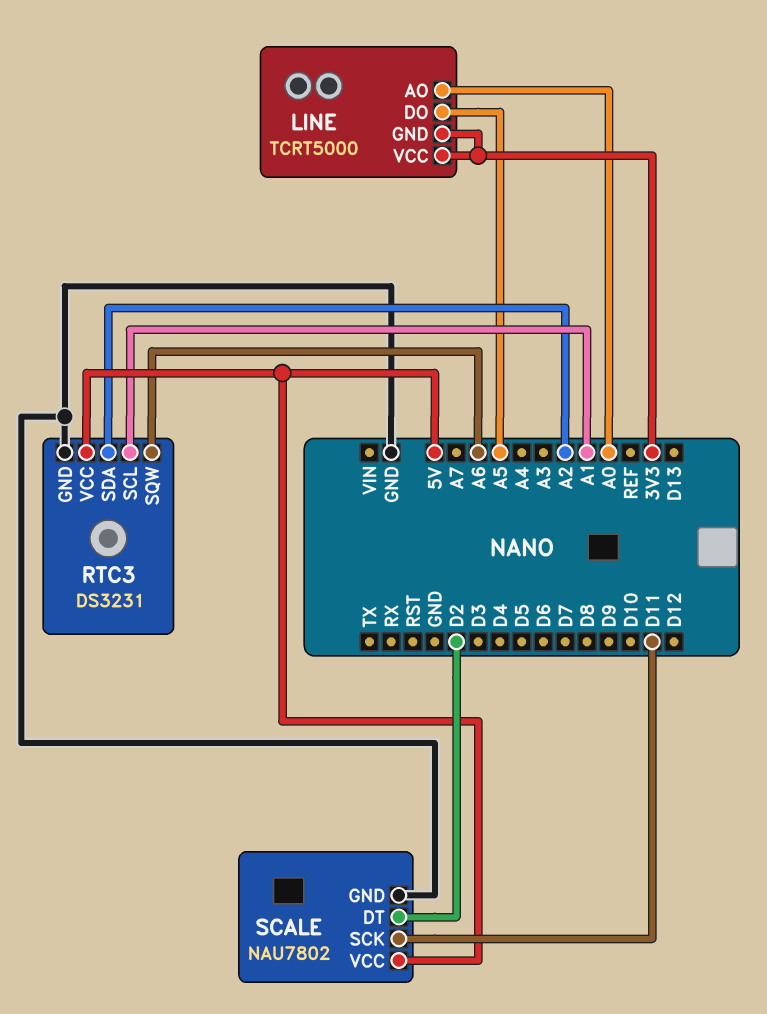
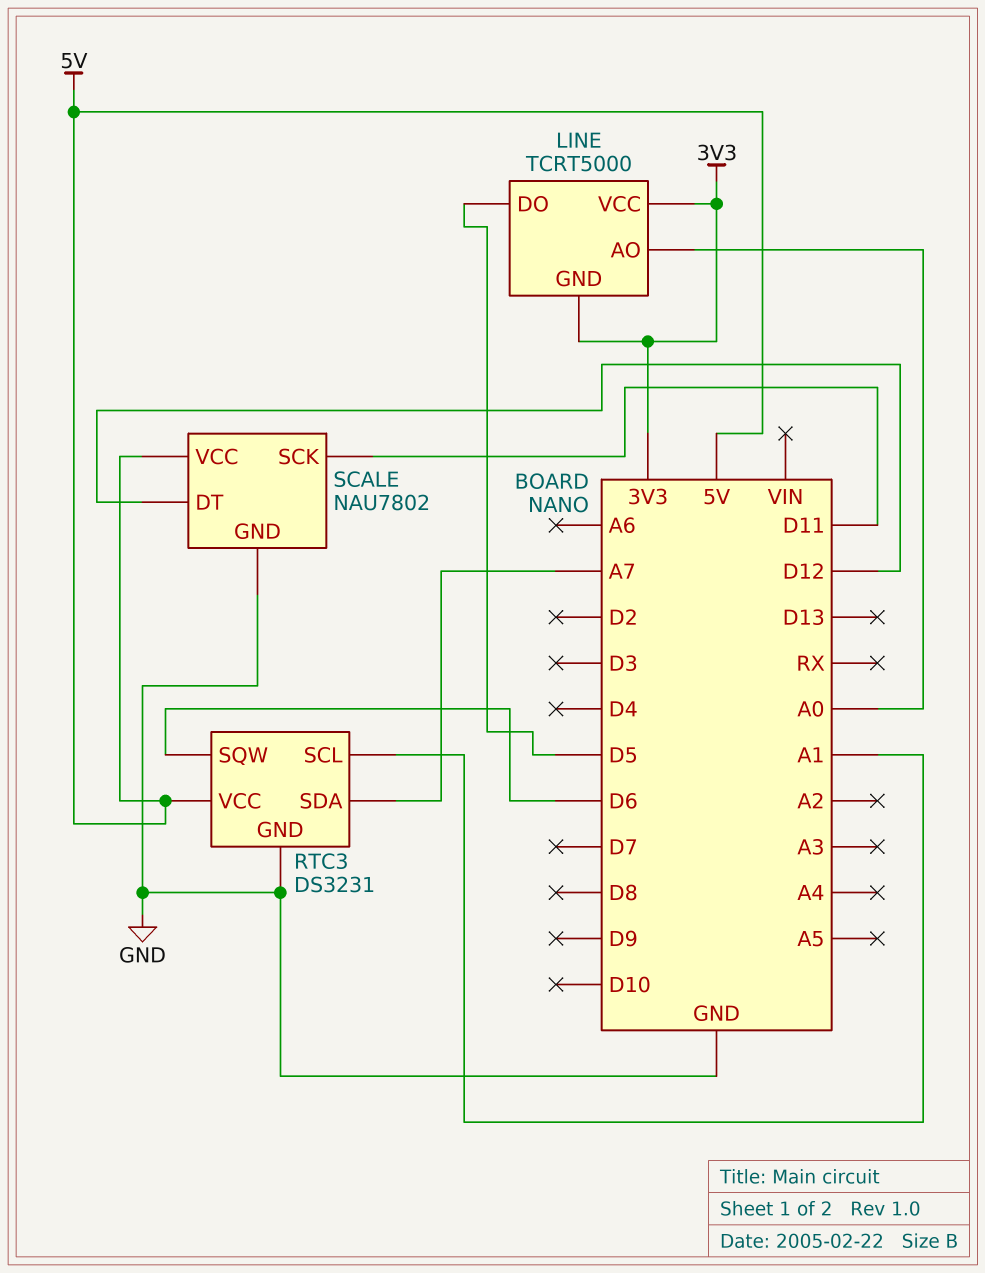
LINE pin DO: A5 -> D5
RTC3 pin SDA: A2 -> A7
RTC3 pin SQW: A6 -> D6
SCALE pin DT: D2 -> D12

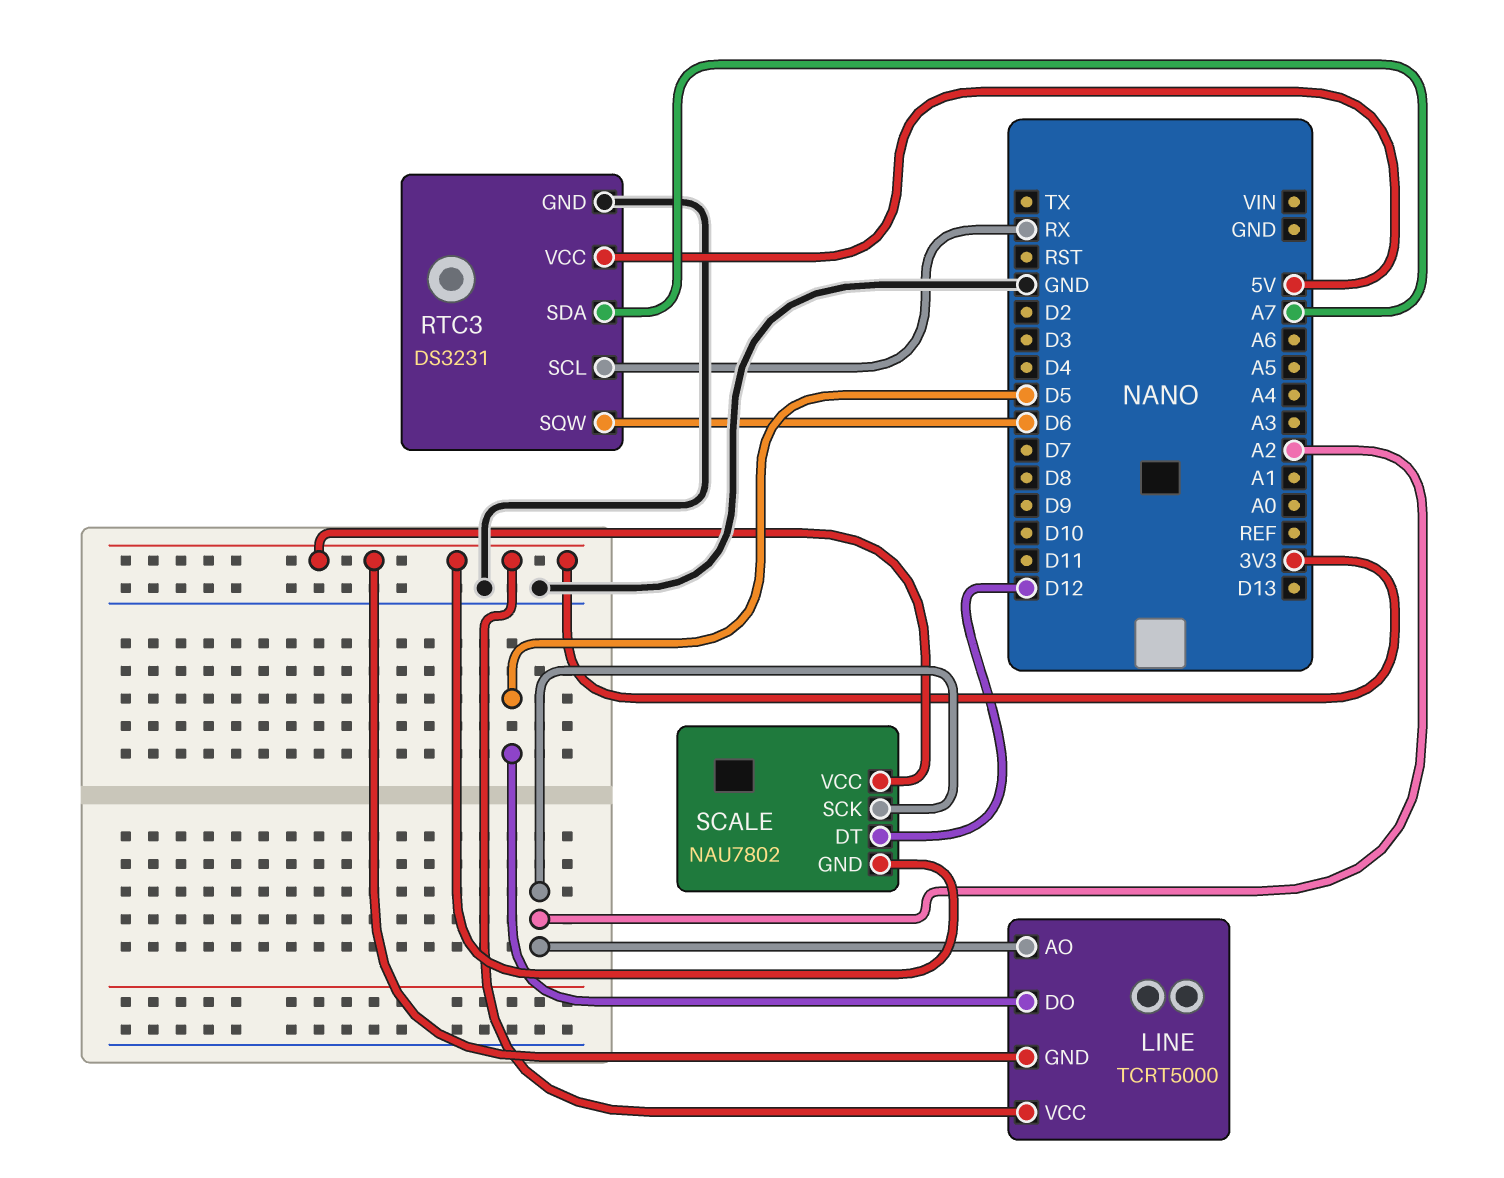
LINE pin AO: A0 -> A2
RTC3 pin SCL: A1 -> RX
SCALE pin GND: GND -> 3V3
SCALE pin SCK: D11 -> A2
SCALE pin VCC: 5V -> 3V3

